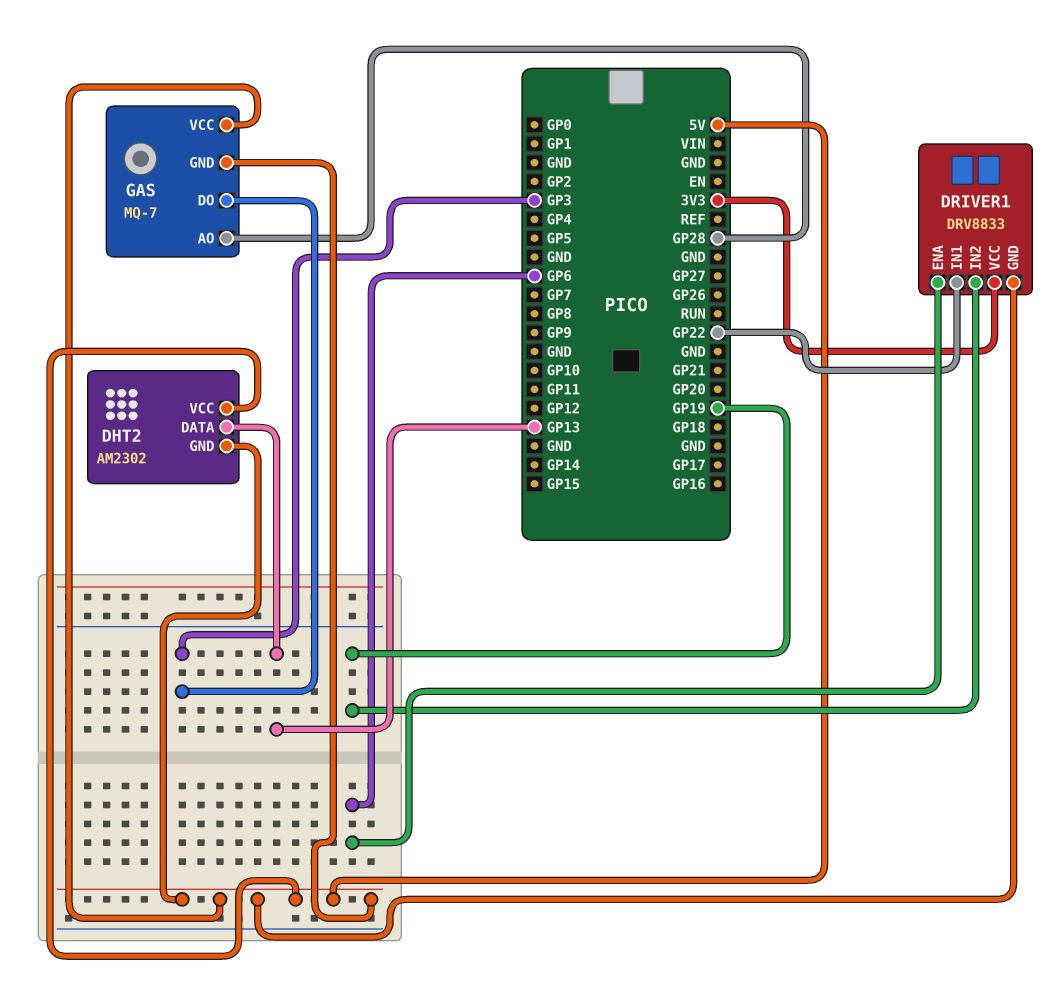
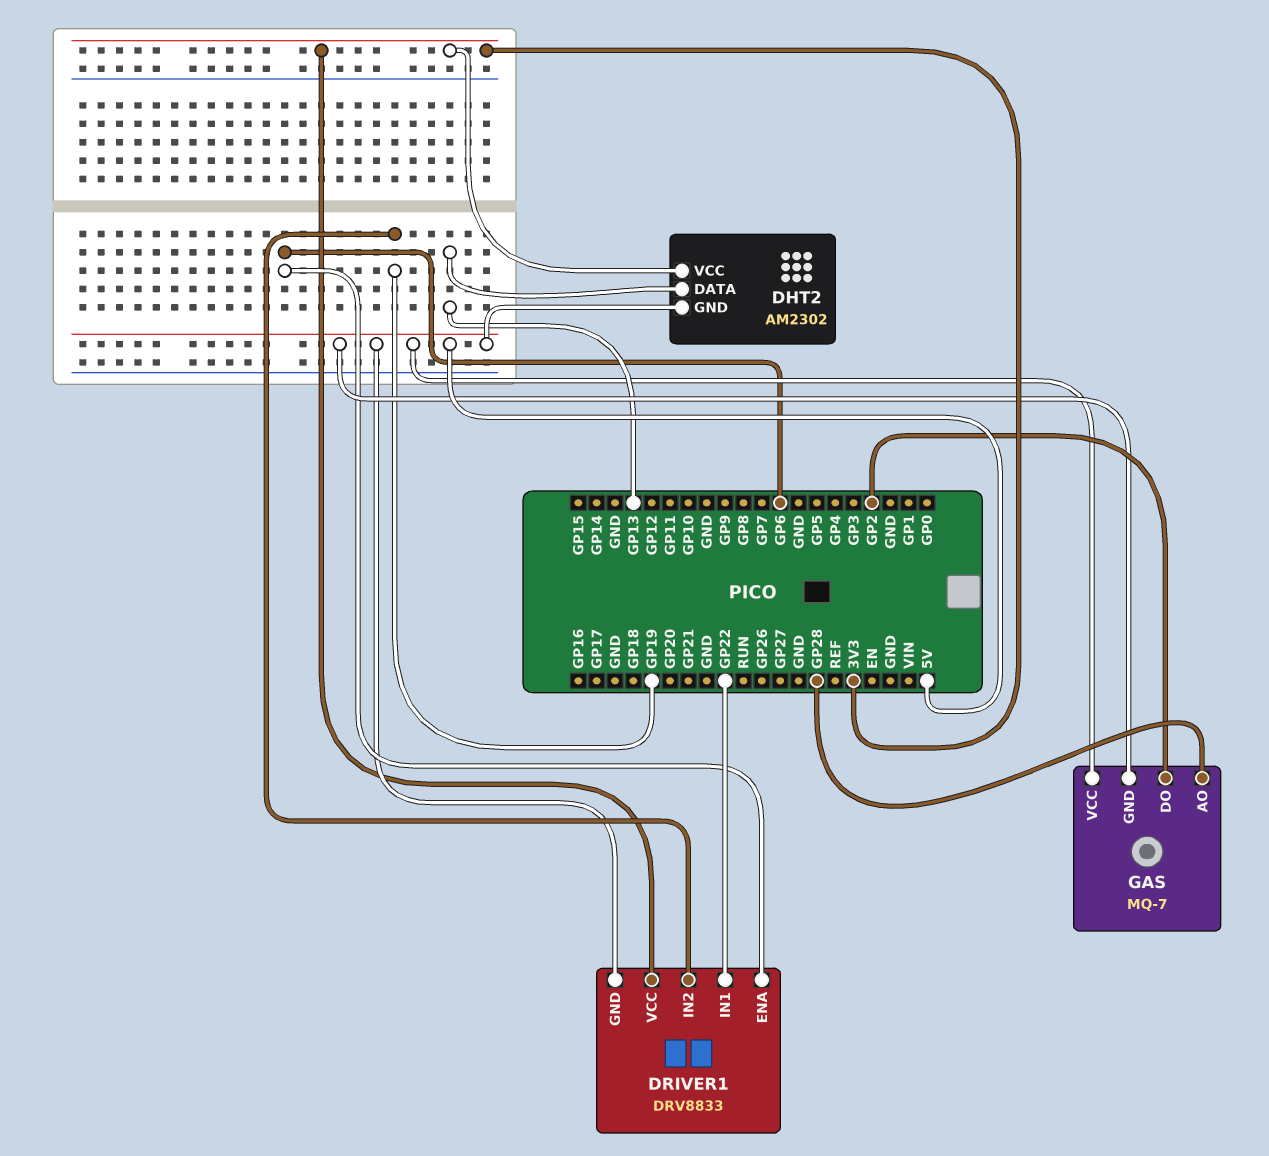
DHT2 pin VCC: 5V -> 3V3
GAS pin DO: GP3 -> GP2

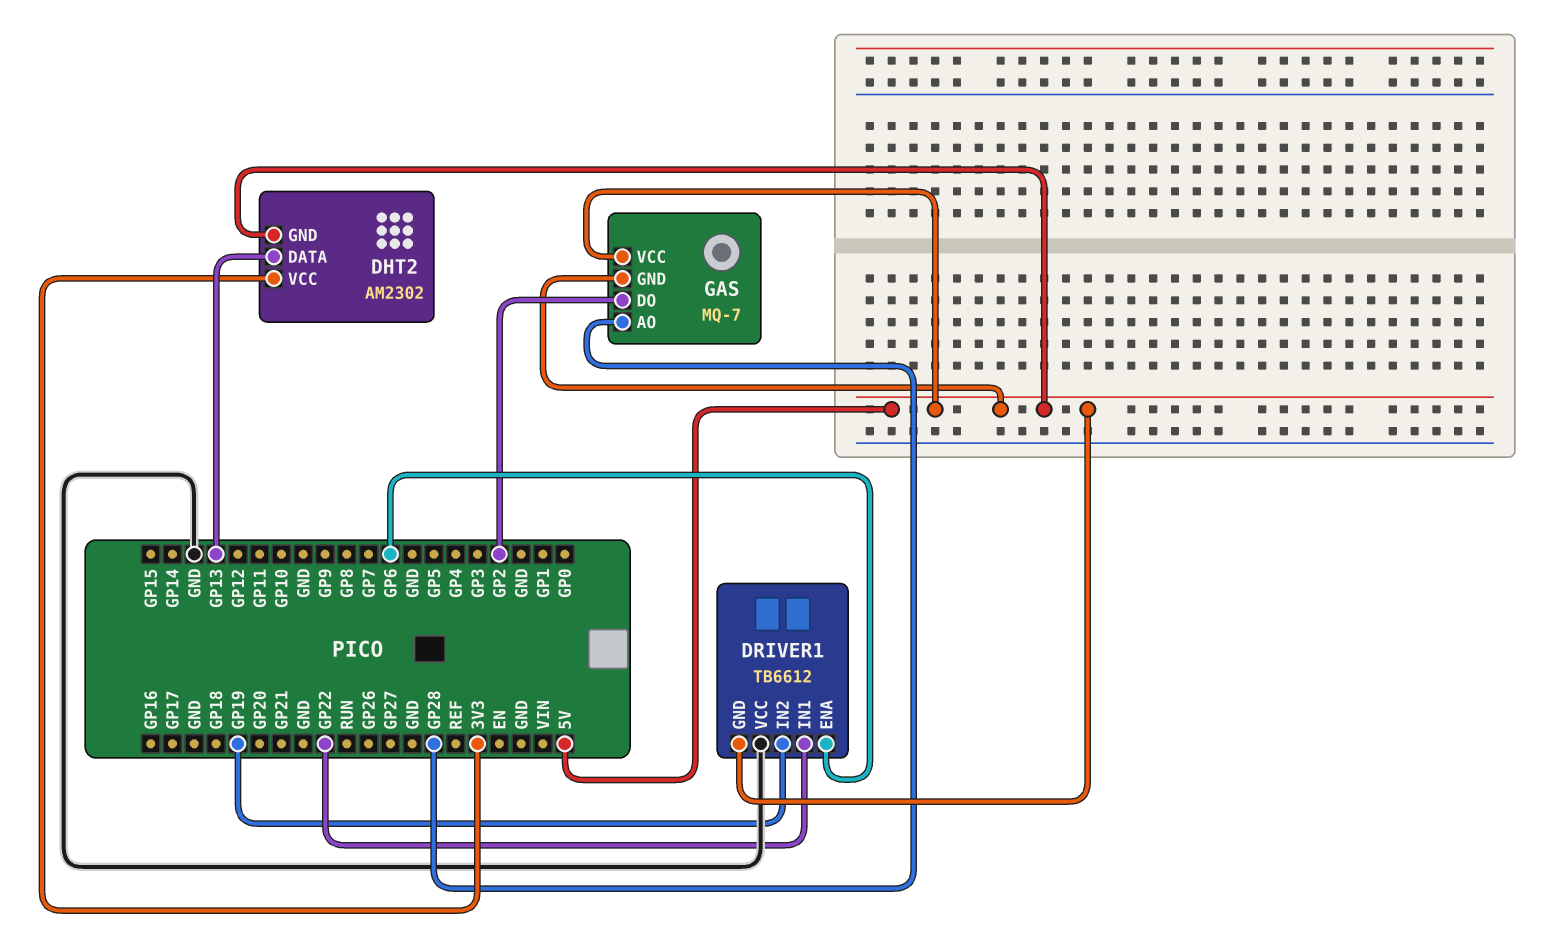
DRIVER1: DRV8833 -> TB6612
DRIVER1 pin VCC: 3V3 -> GND

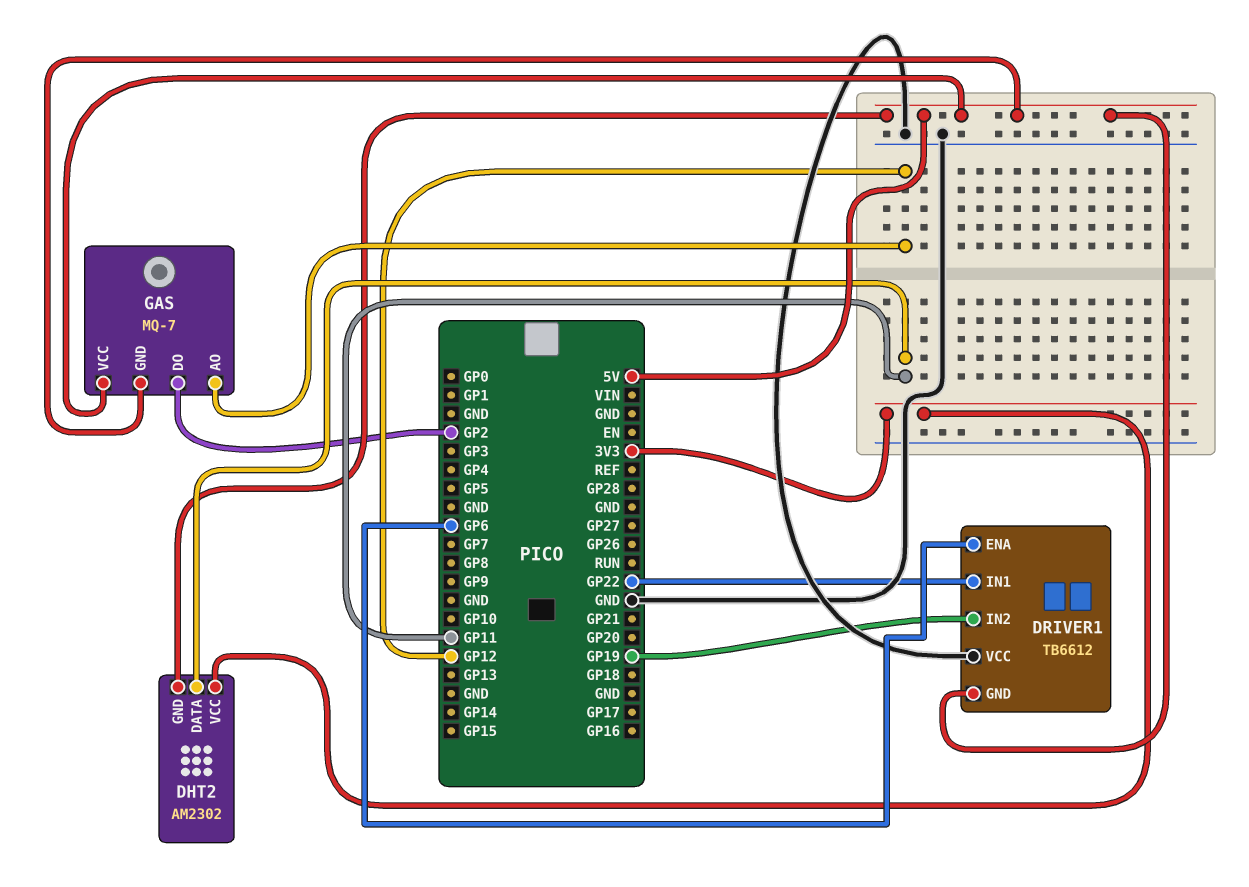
DHT2 pin DATA: GP13 -> GP11
GAS pin AO: GP28 -> GP12

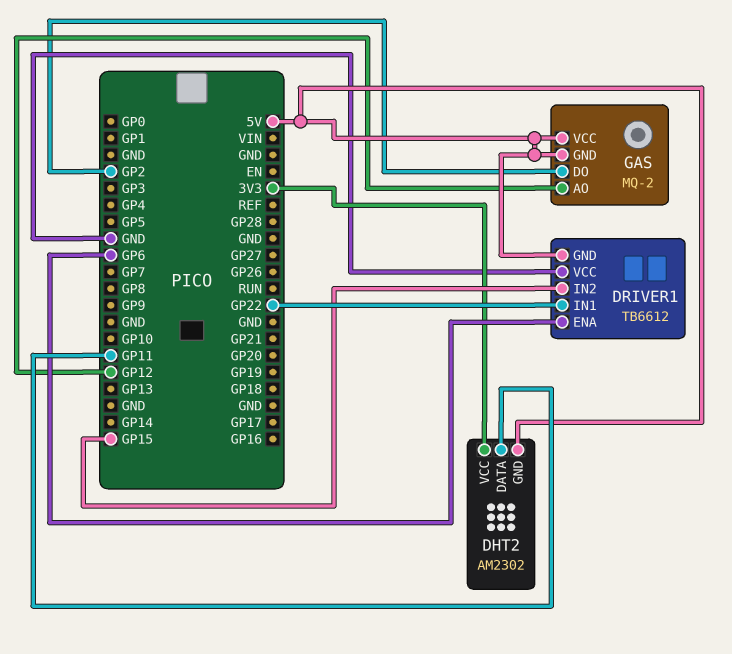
DRIVER1 pin IN2: GP19 -> GP15
GAS: MQ-7 -> MQ-2

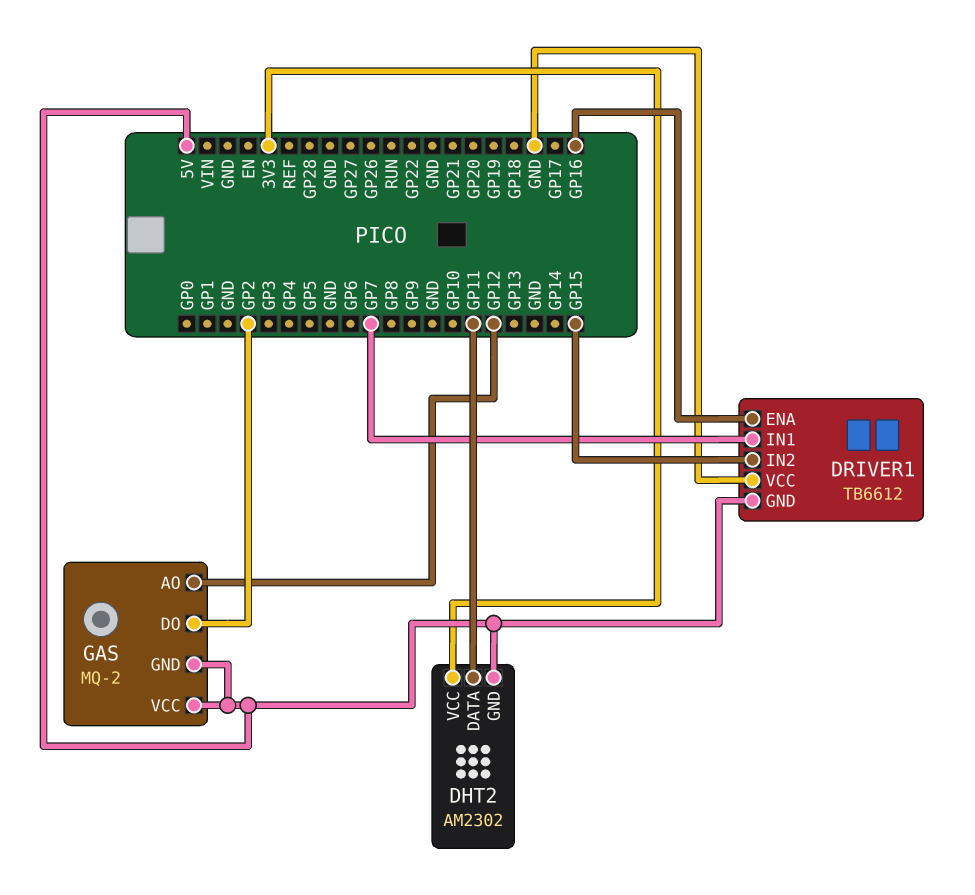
DRIVER1 pin ENA: GP6 -> GP16
DRIVER1 pin IN1: GP22 -> GP7

